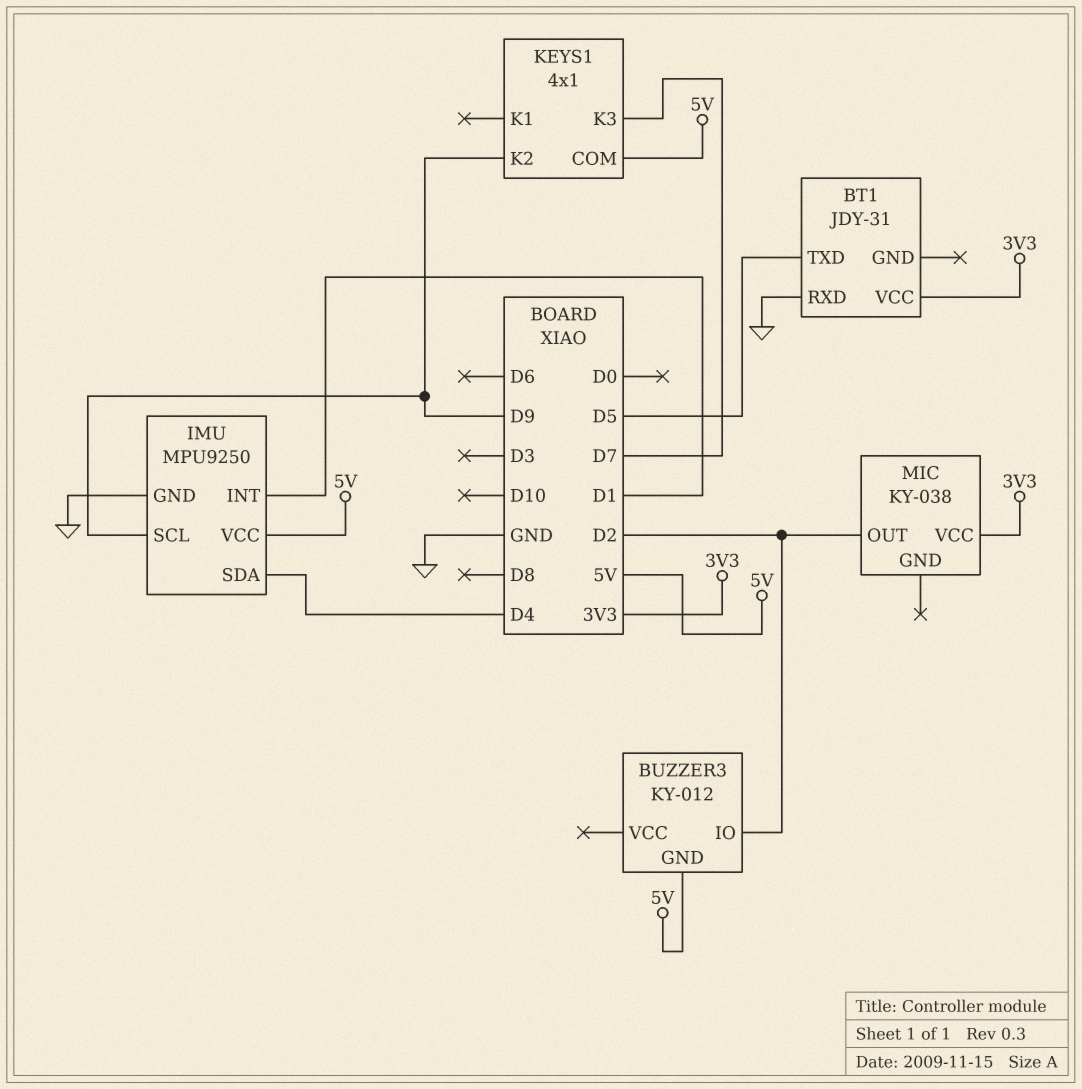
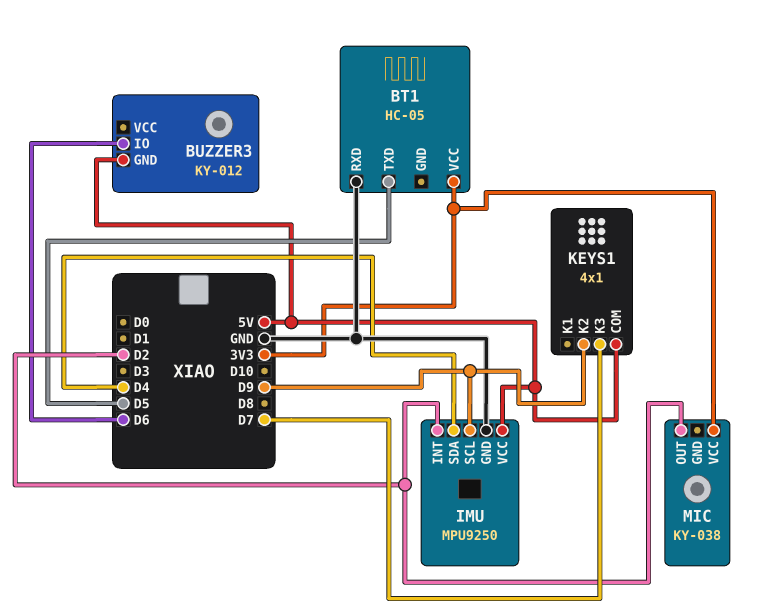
BT1: JDY-31 -> HC-05
BUZZER3 pin IO: D2 -> D6
IMU pin INT: D1 -> D2

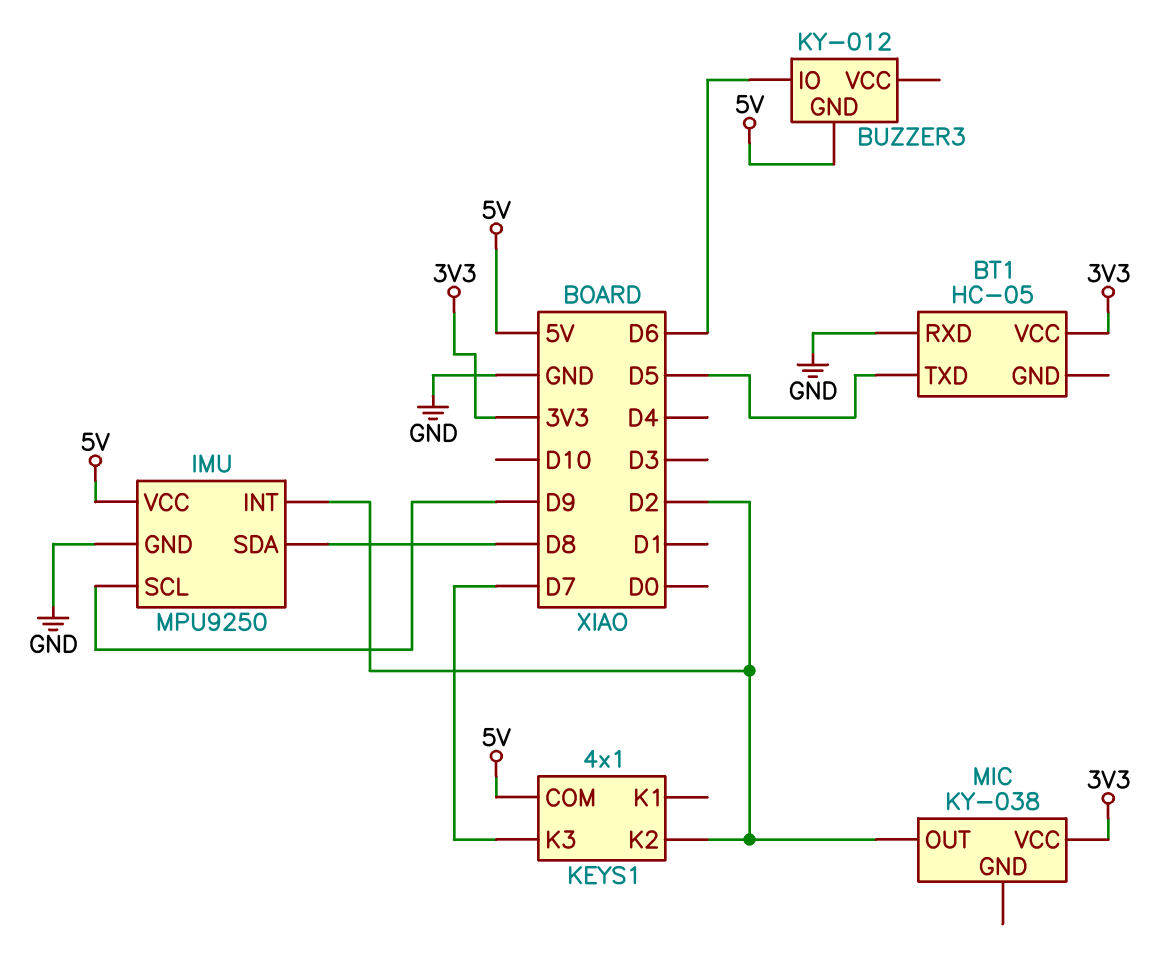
IMU pin SDA: D4 -> D8
KEYS1 pin K2: D9 -> D2

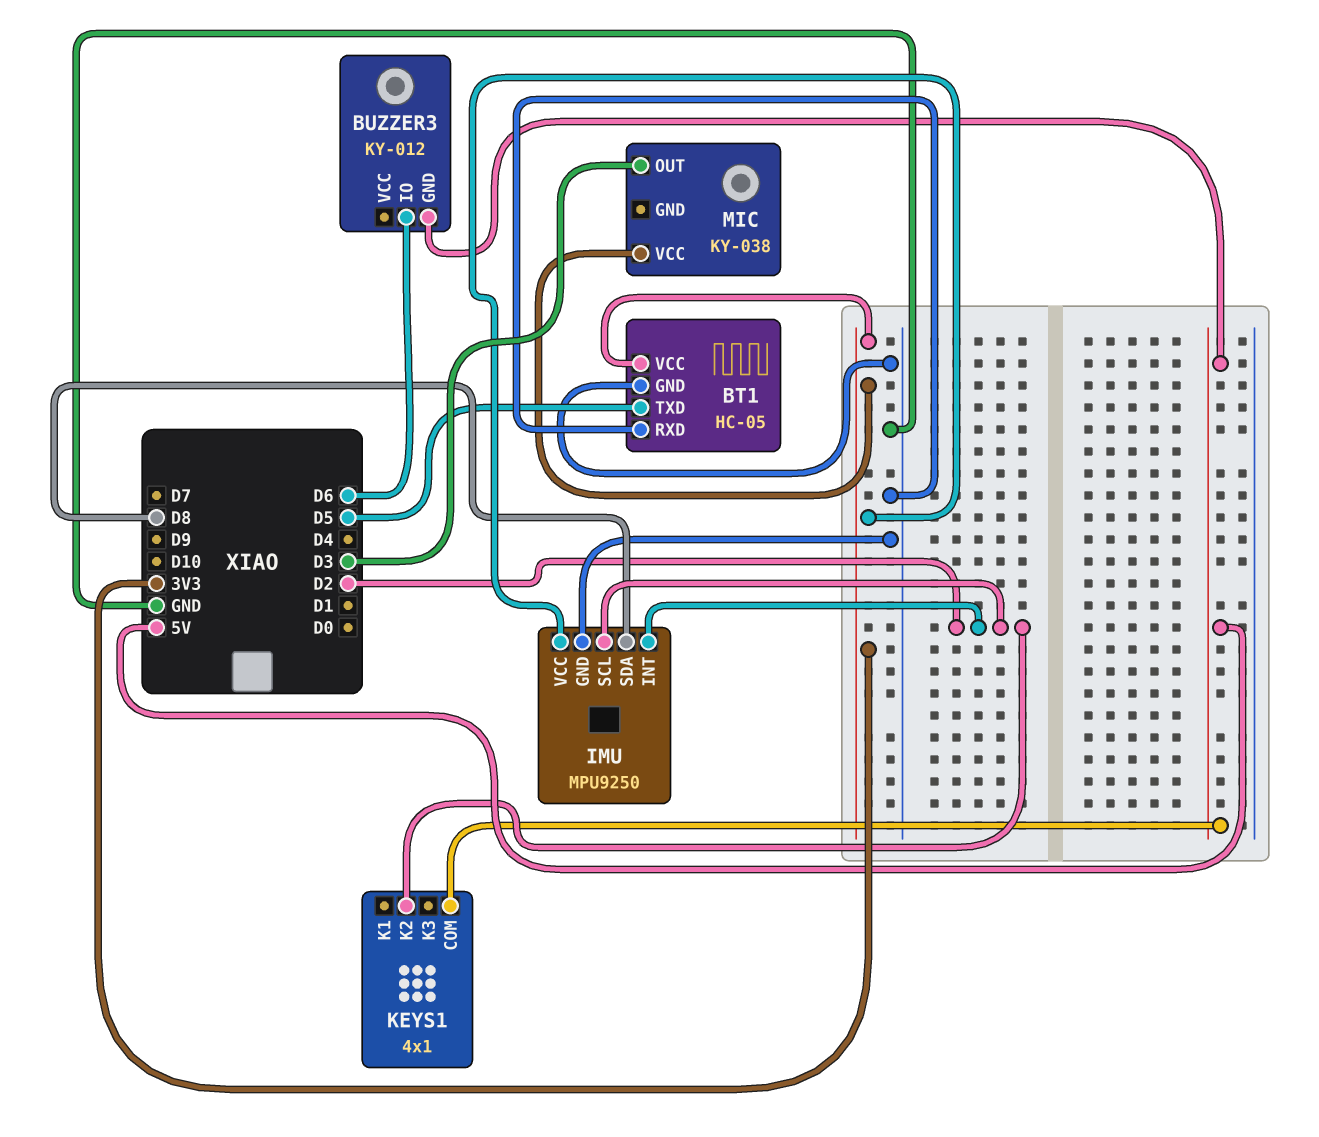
BT1 pin GND: none -> GND
IMU pin SCL: D9 -> D2
IMU pin VCC: 5V -> 3V3
KEYS1 pin K3: D7 -> none
MIC pin OUT: D2 -> D3

